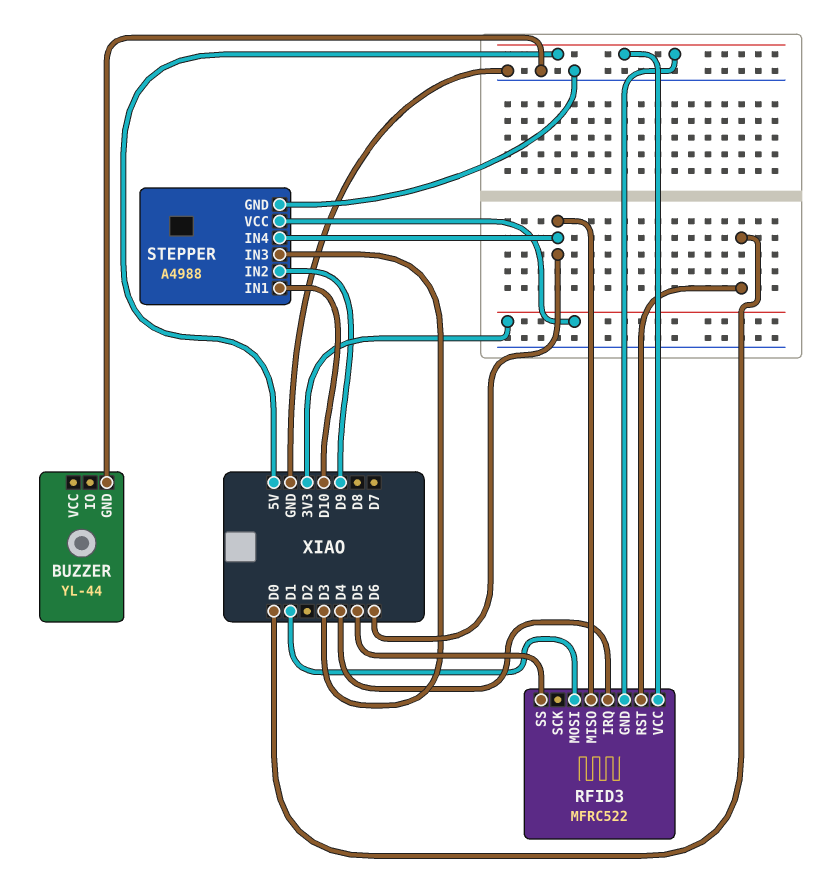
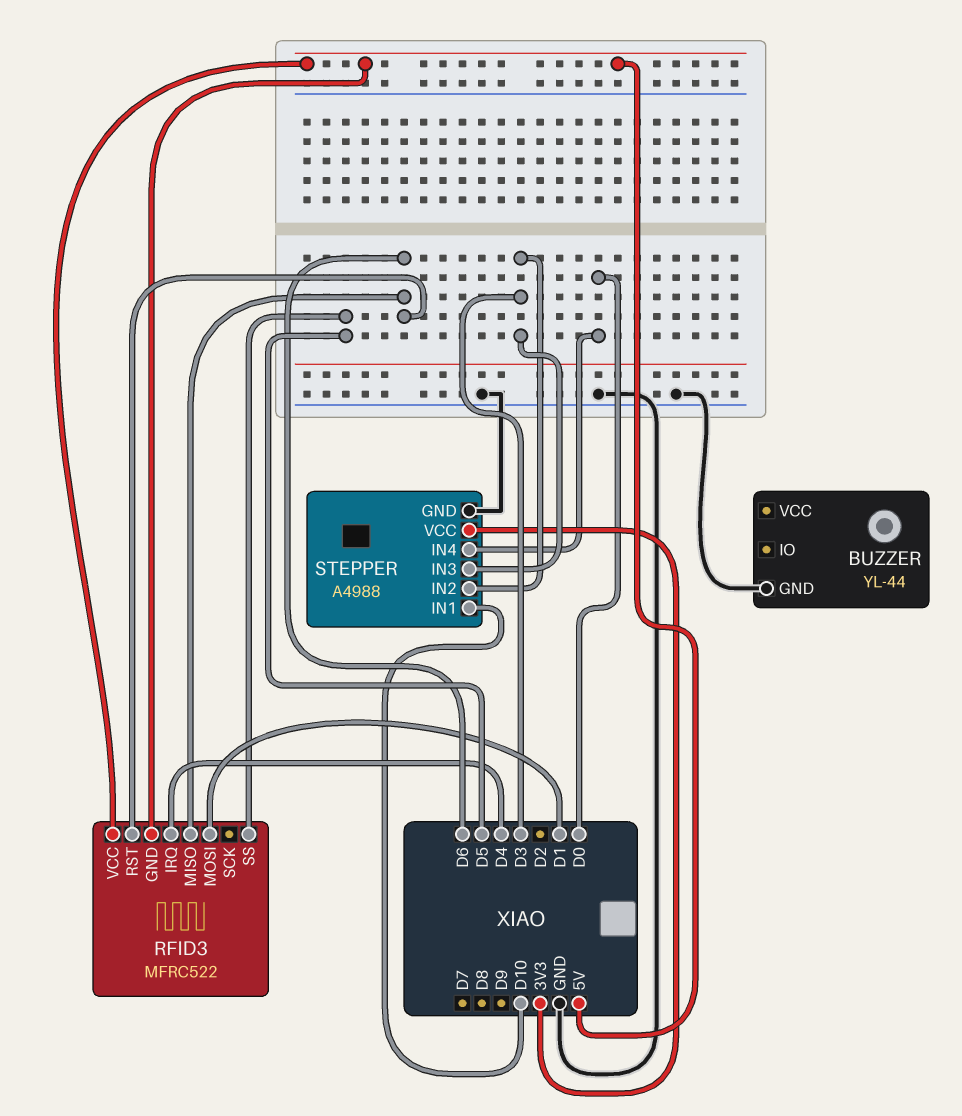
RFID3 pin RST: D0 -> D6
STEPPER pin IN2: D9 -> D3
STEPPER pin IN4: D6 -> D0

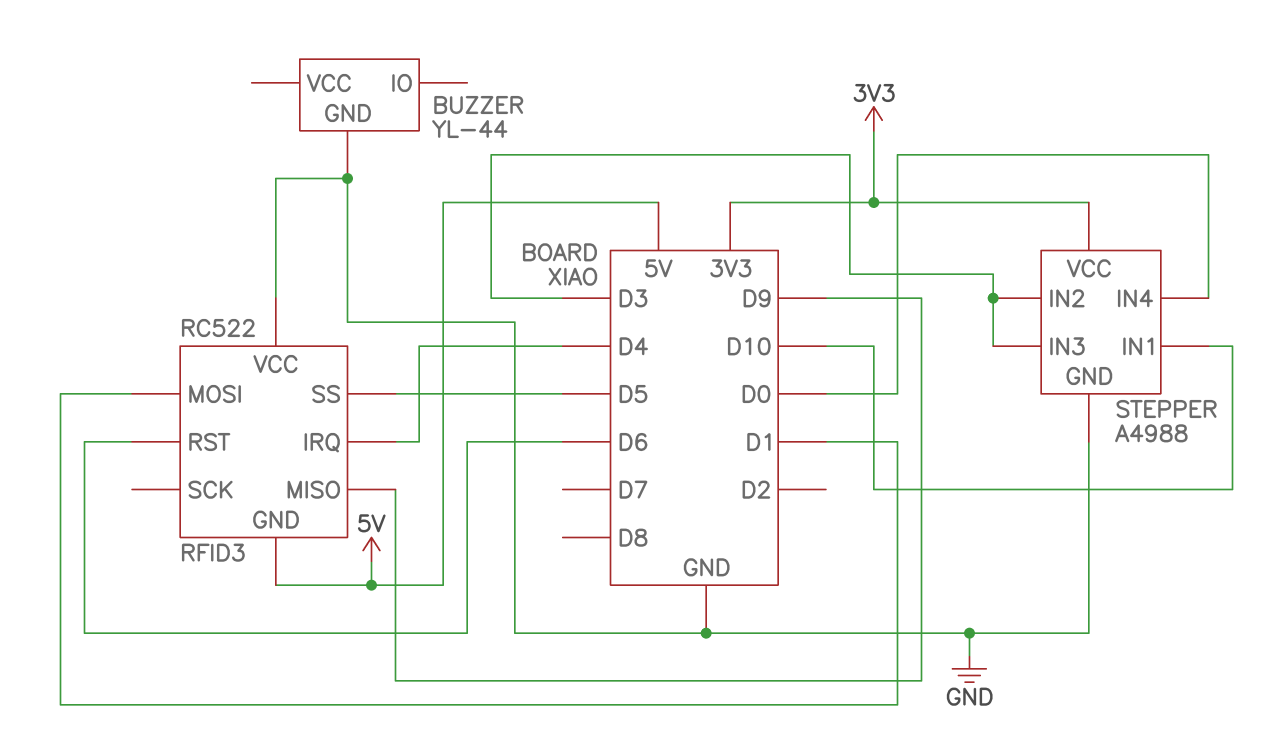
RFID3: MFRC522 -> RC522
RFID3 pin MISO: D6 -> D9
RFID3 pin VCC: 5V -> GND

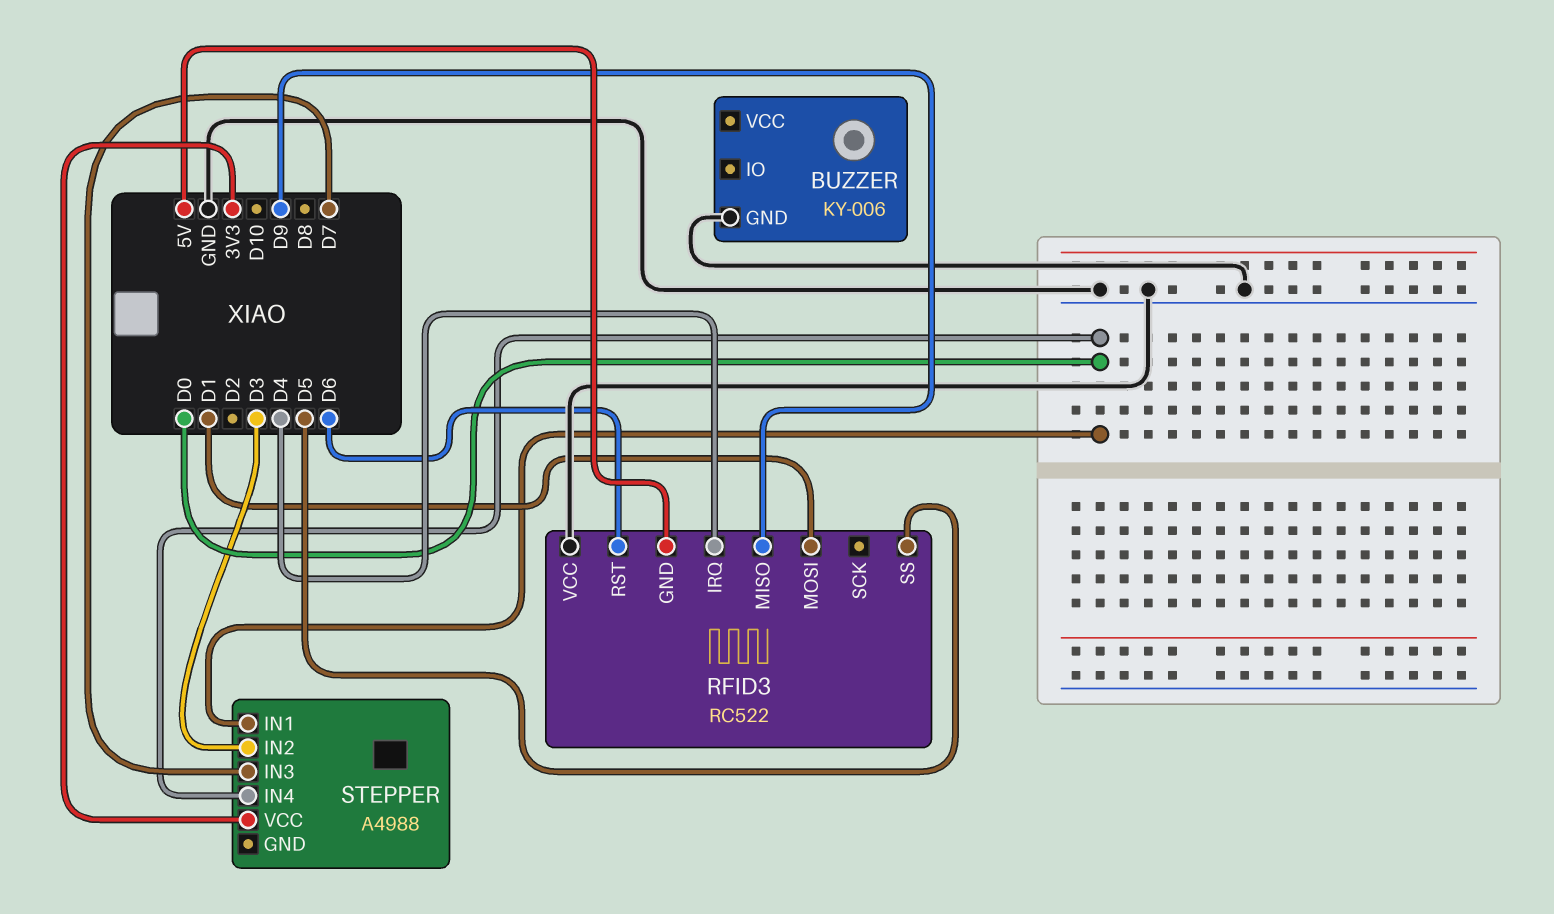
BUZZER: YL-44 -> KY-006
STEPPER pin GND: GND -> none
STEPPER pin IN1: D10 -> D0
STEPPER pin IN3: D3 -> D7

